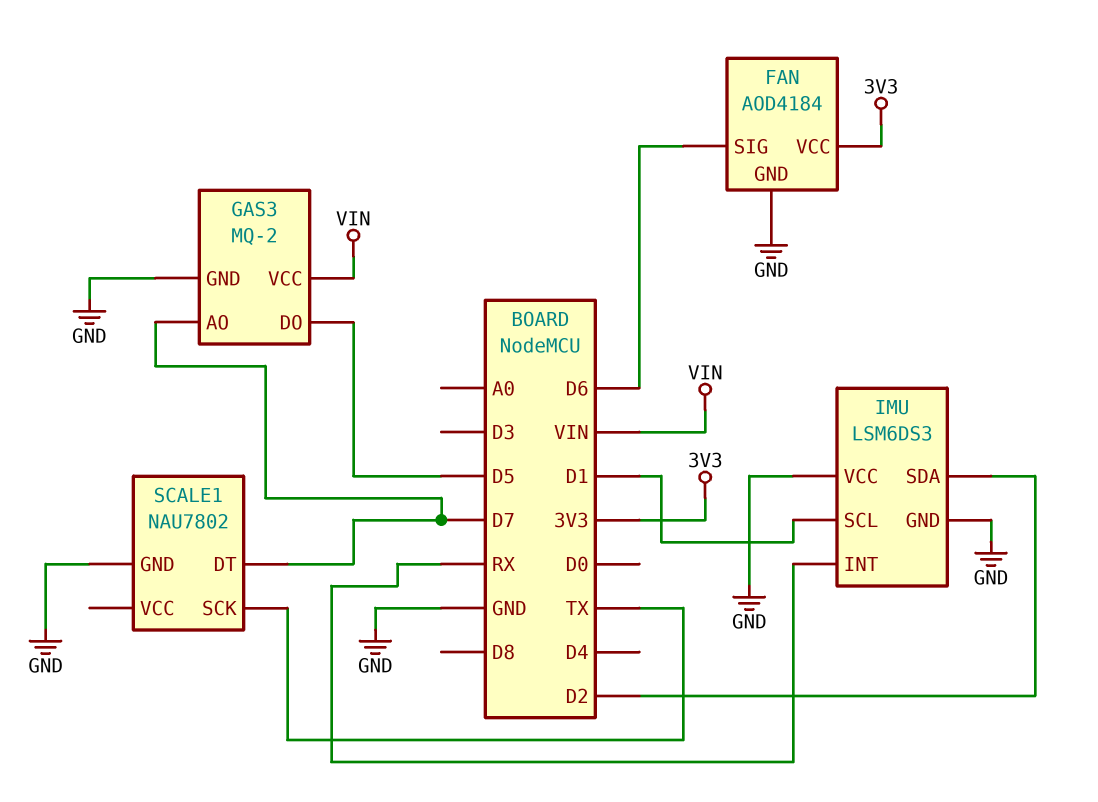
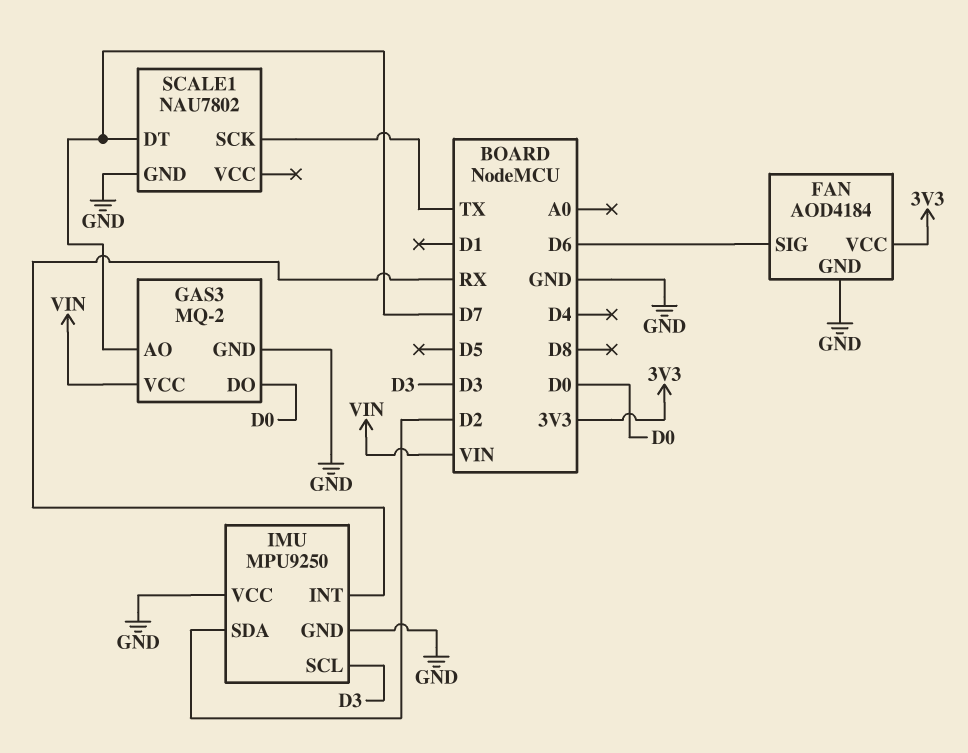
GAS3 pin DO: D5 -> D0
IMU: LSM6DS3 -> MPU9250
IMU pin SCL: D1 -> D3

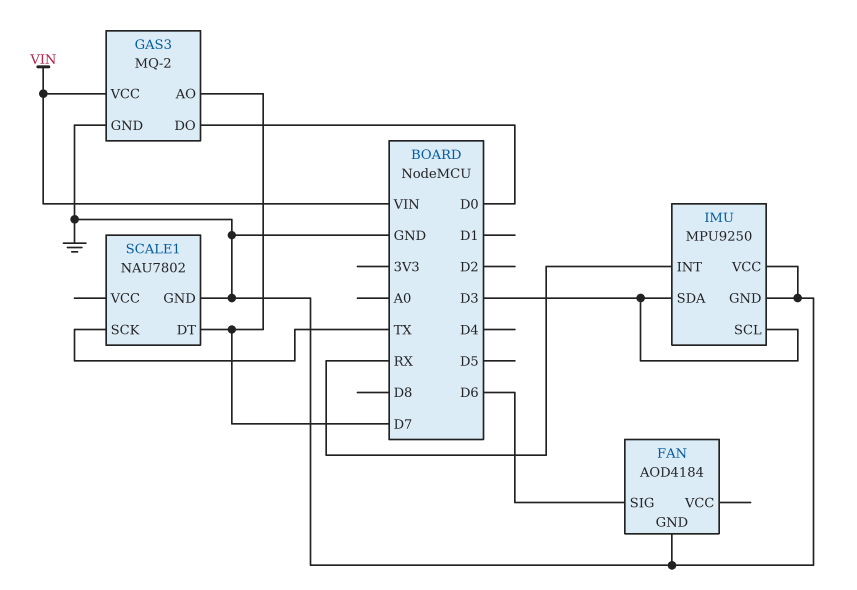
FAN pin VCC: 3V3 -> none
IMU pin SDA: D2 -> D3

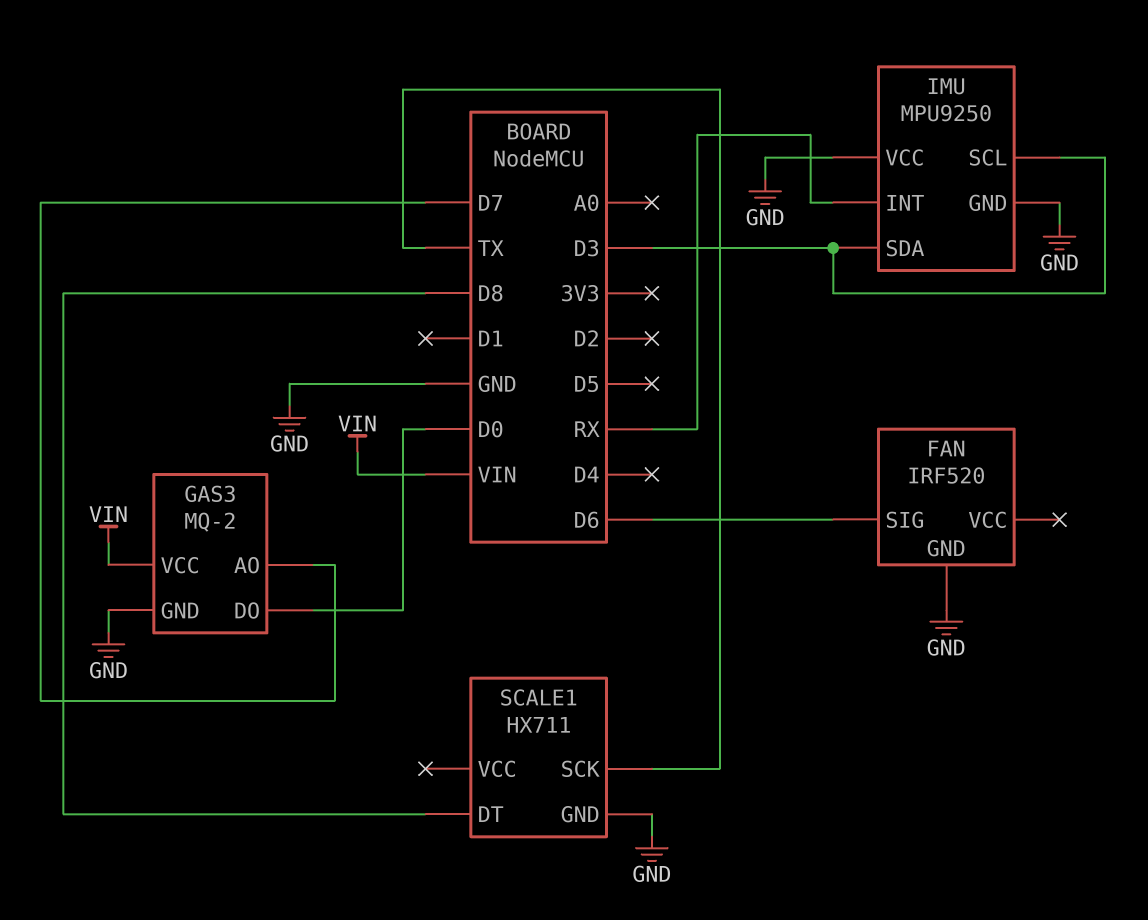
FAN: AOD4184 -> IRF520
SCALE1: NAU7802 -> HX711
SCALE1 pin DT: D7 -> D8

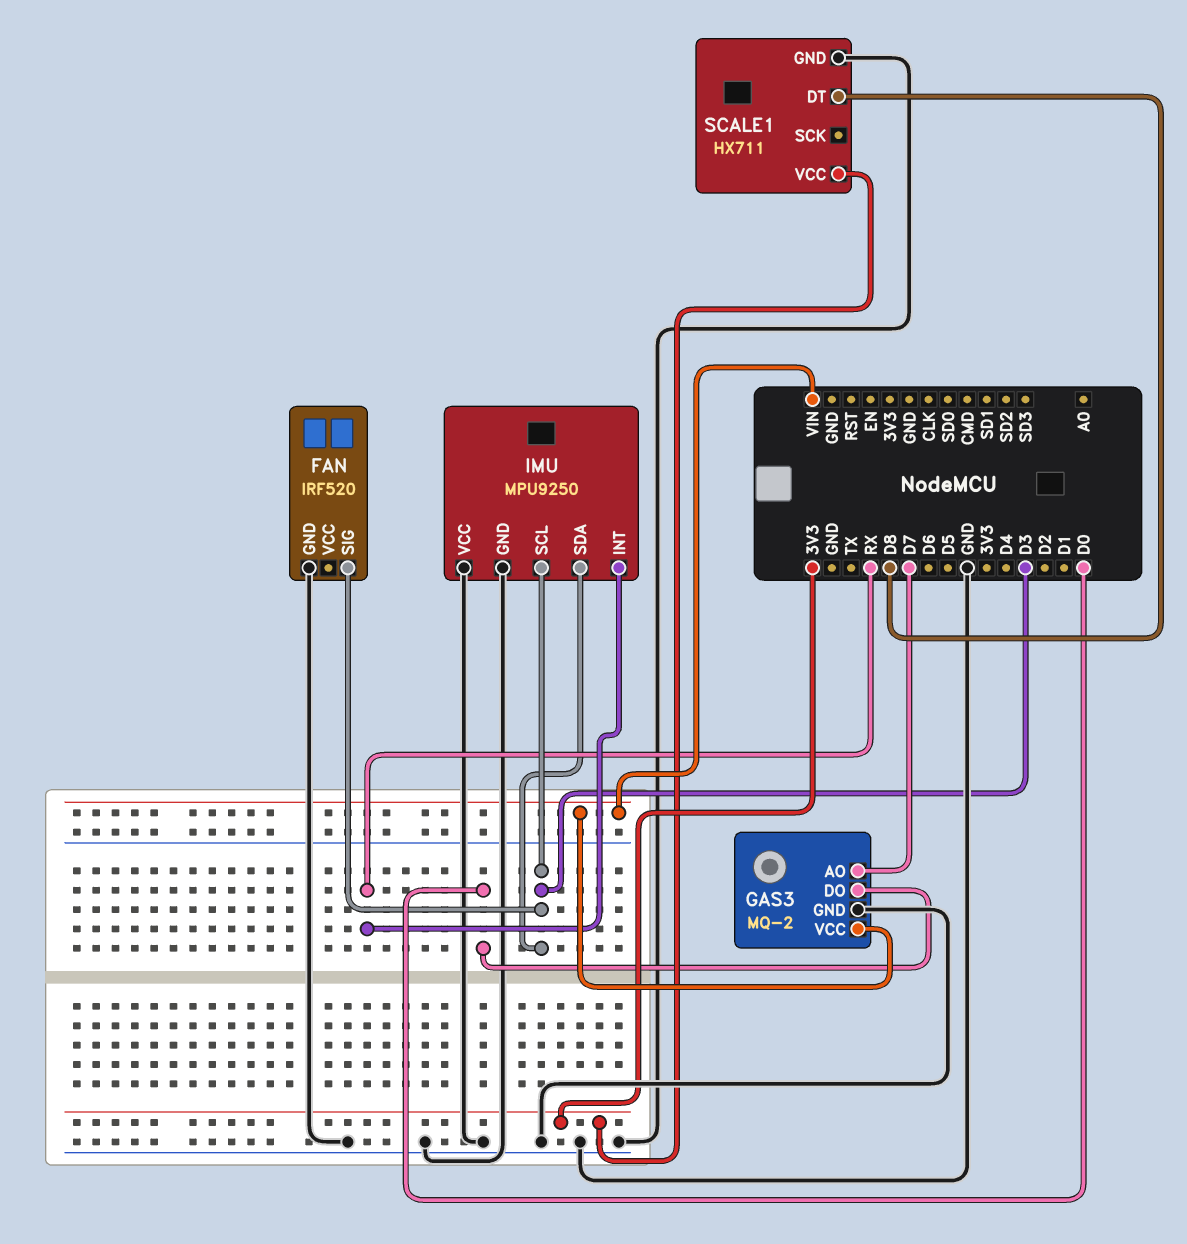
FAN pin SIG: D6 -> D3
SCALE1 pin SCK: TX -> none
SCALE1 pin VCC: none -> 3V3

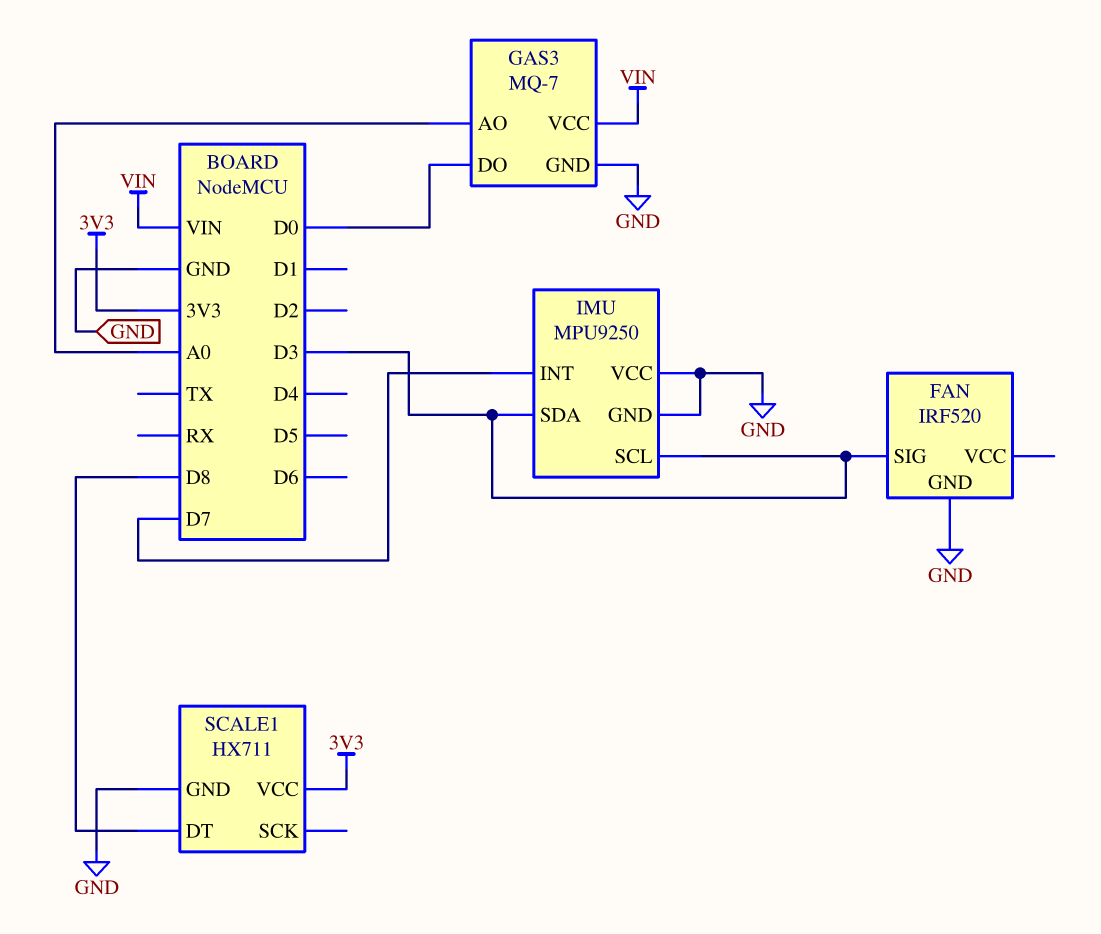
GAS3: MQ-2 -> MQ-7
GAS3 pin AO: D7 -> A0
IMU pin INT: RX -> D7

